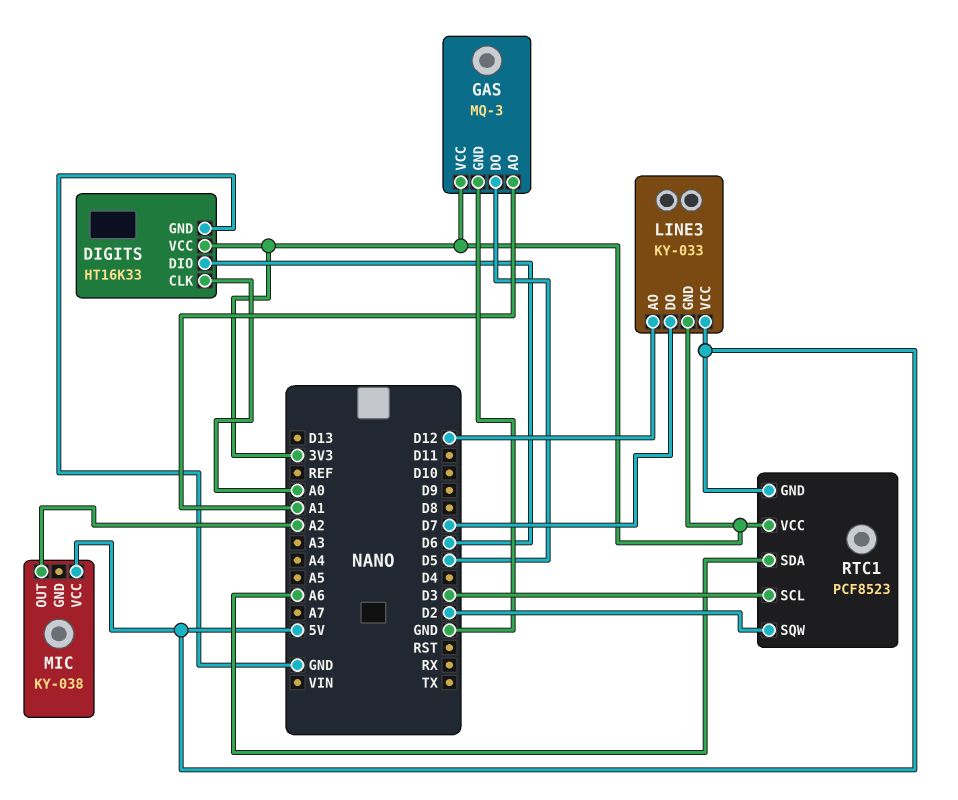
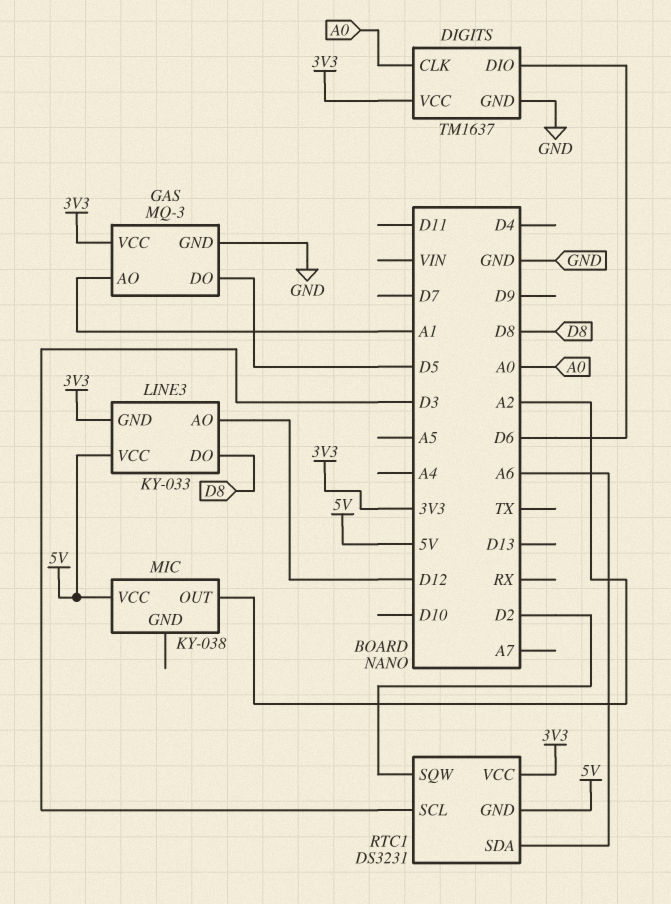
DIGITS: HT16K33 -> TM1637
LINE3 pin DO: D7 -> D8
RTC1: PCF8523 -> DS3231

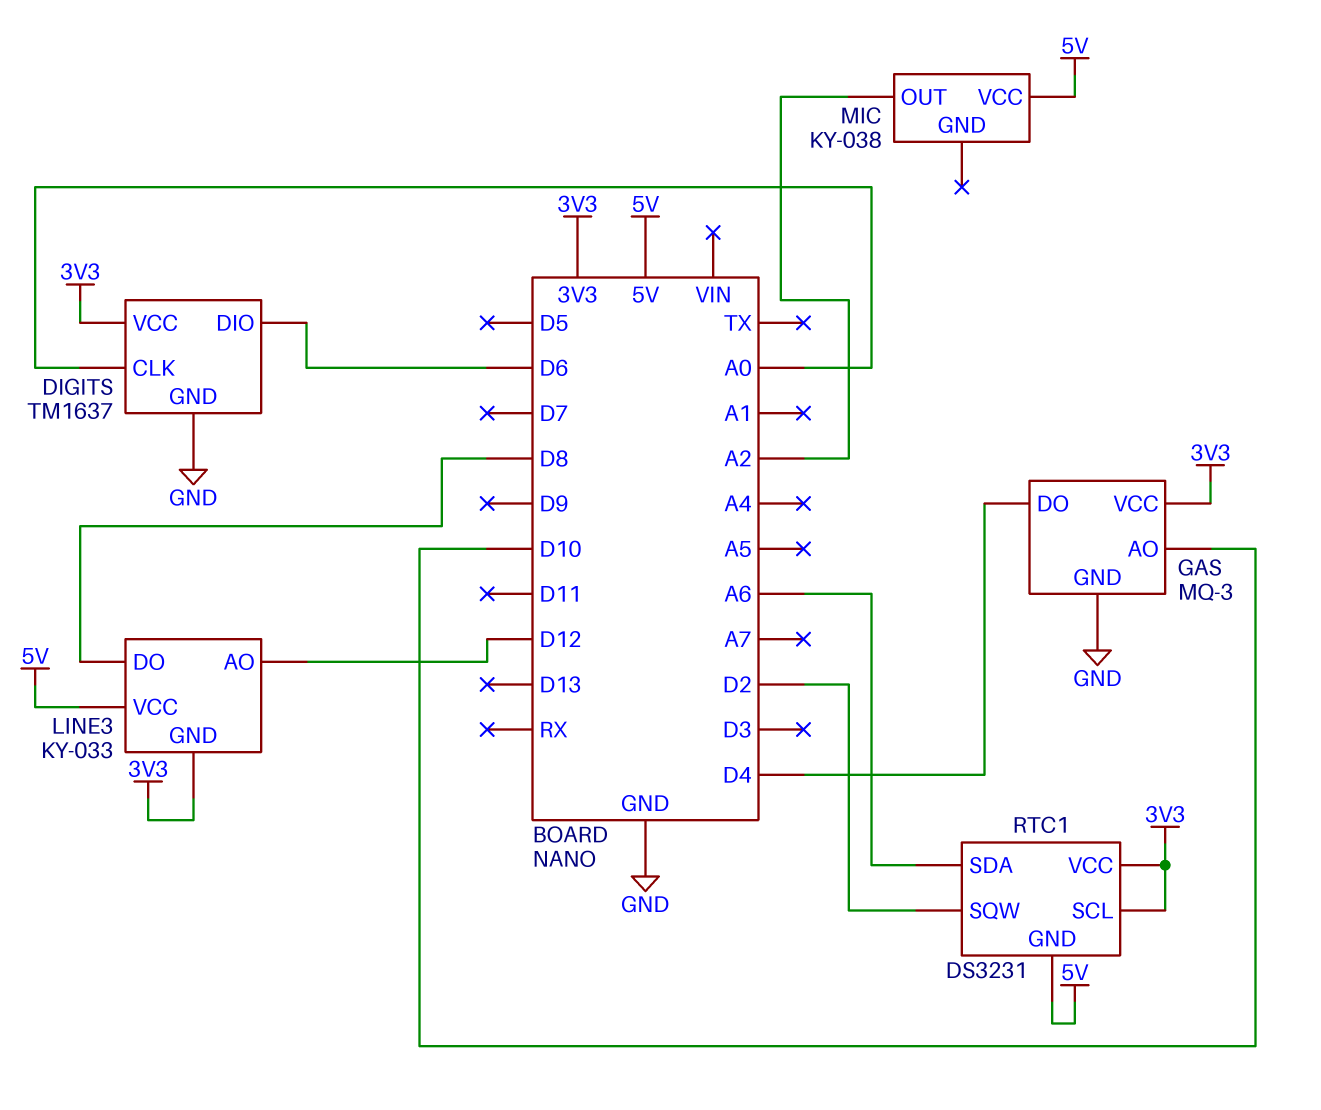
GAS pin AO: A1 -> D10
GAS pin DO: D5 -> D4
RTC1 pin SCL: D3 -> 3V3

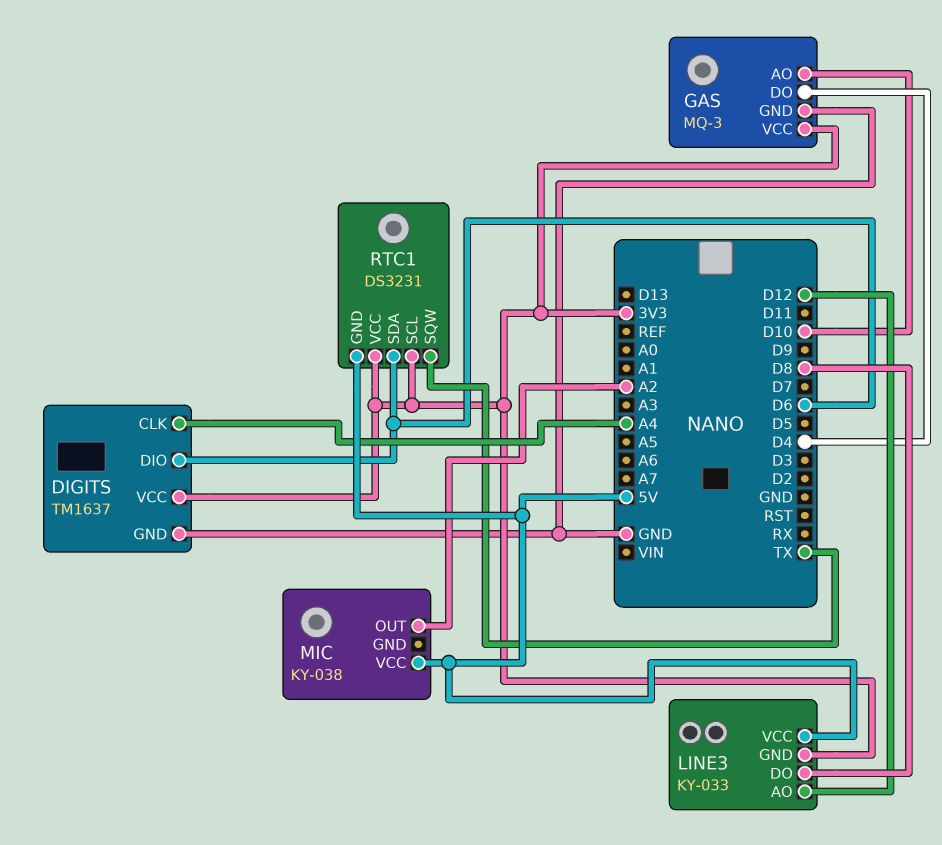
DIGITS pin CLK: A0 -> A4
RTC1 pin SDA: A6 -> D6
RTC1 pin SQW: D2 -> TX

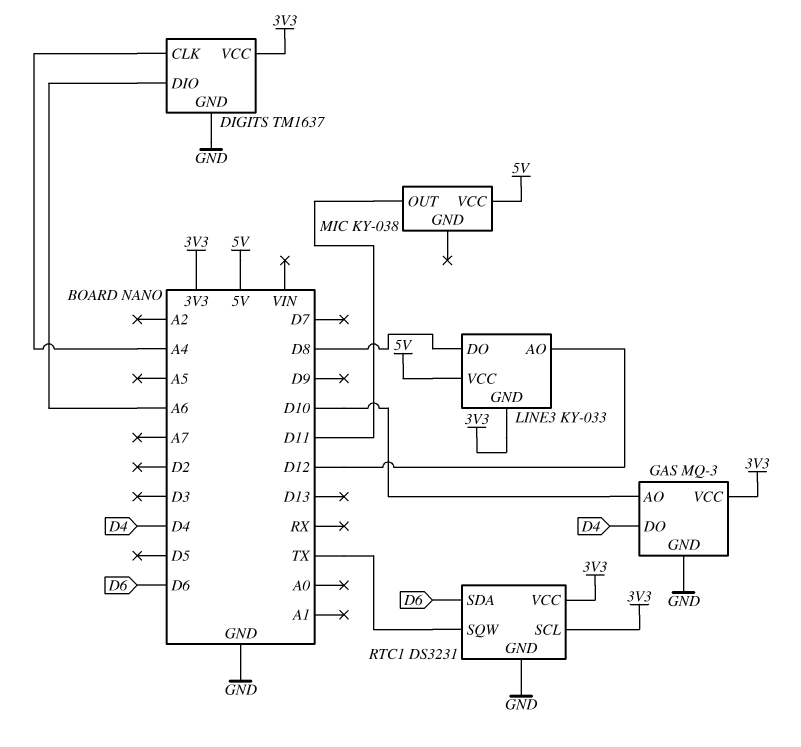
DIGITS pin DIO: D6 -> A6
MIC pin OUT: A2 -> D11
RTC1 pin GND: 5V -> GND

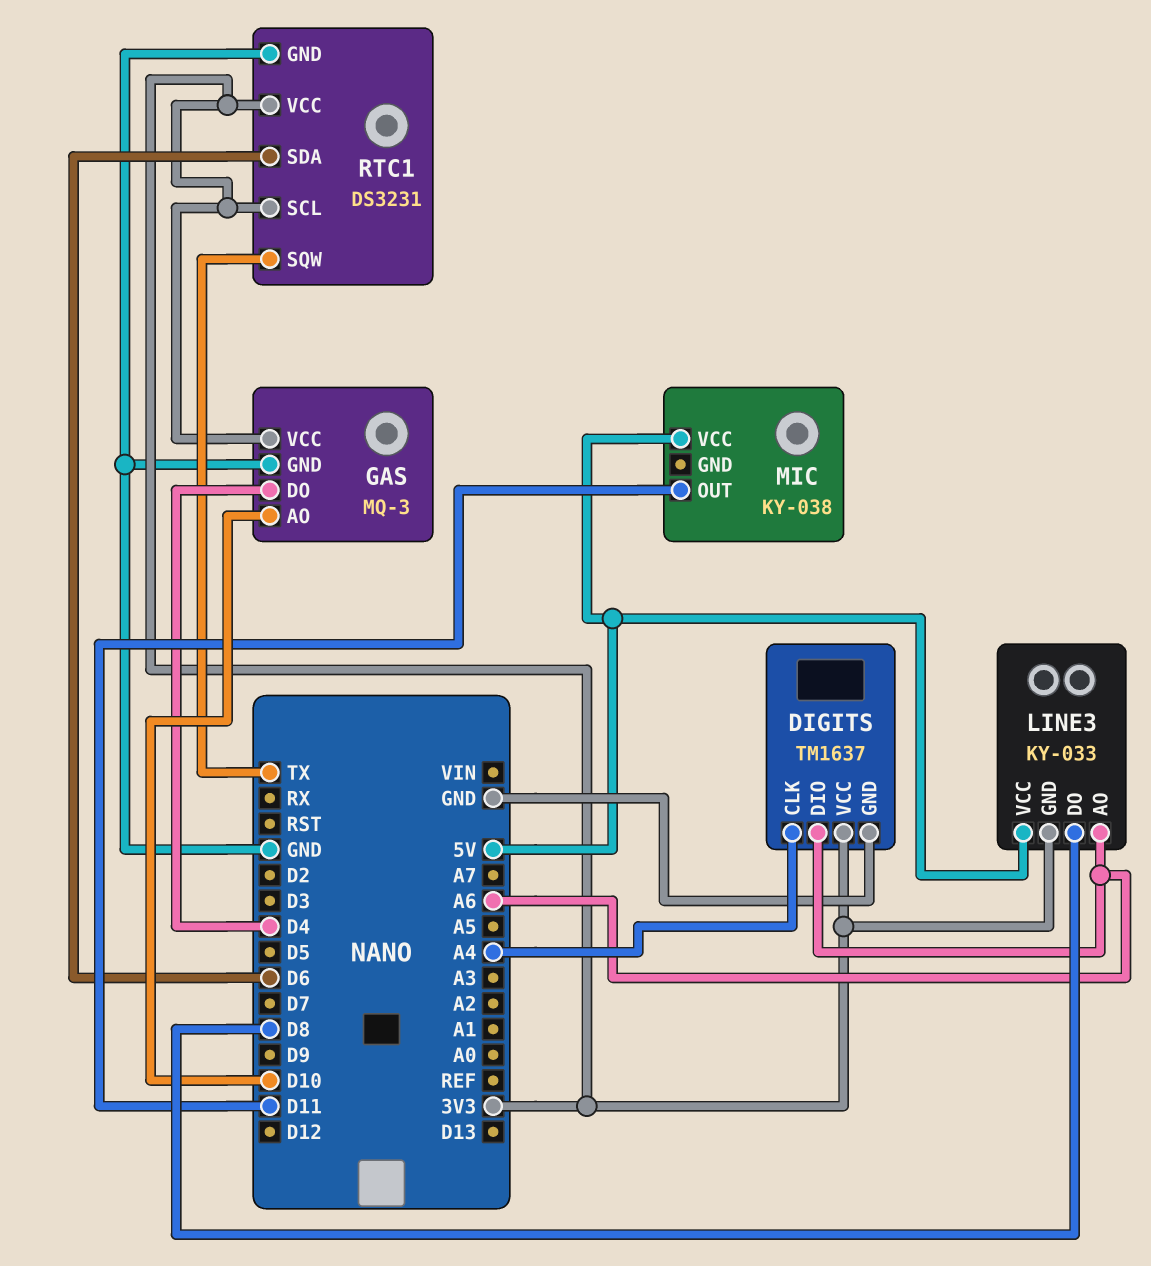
LINE3 pin AO: D12 -> A6

